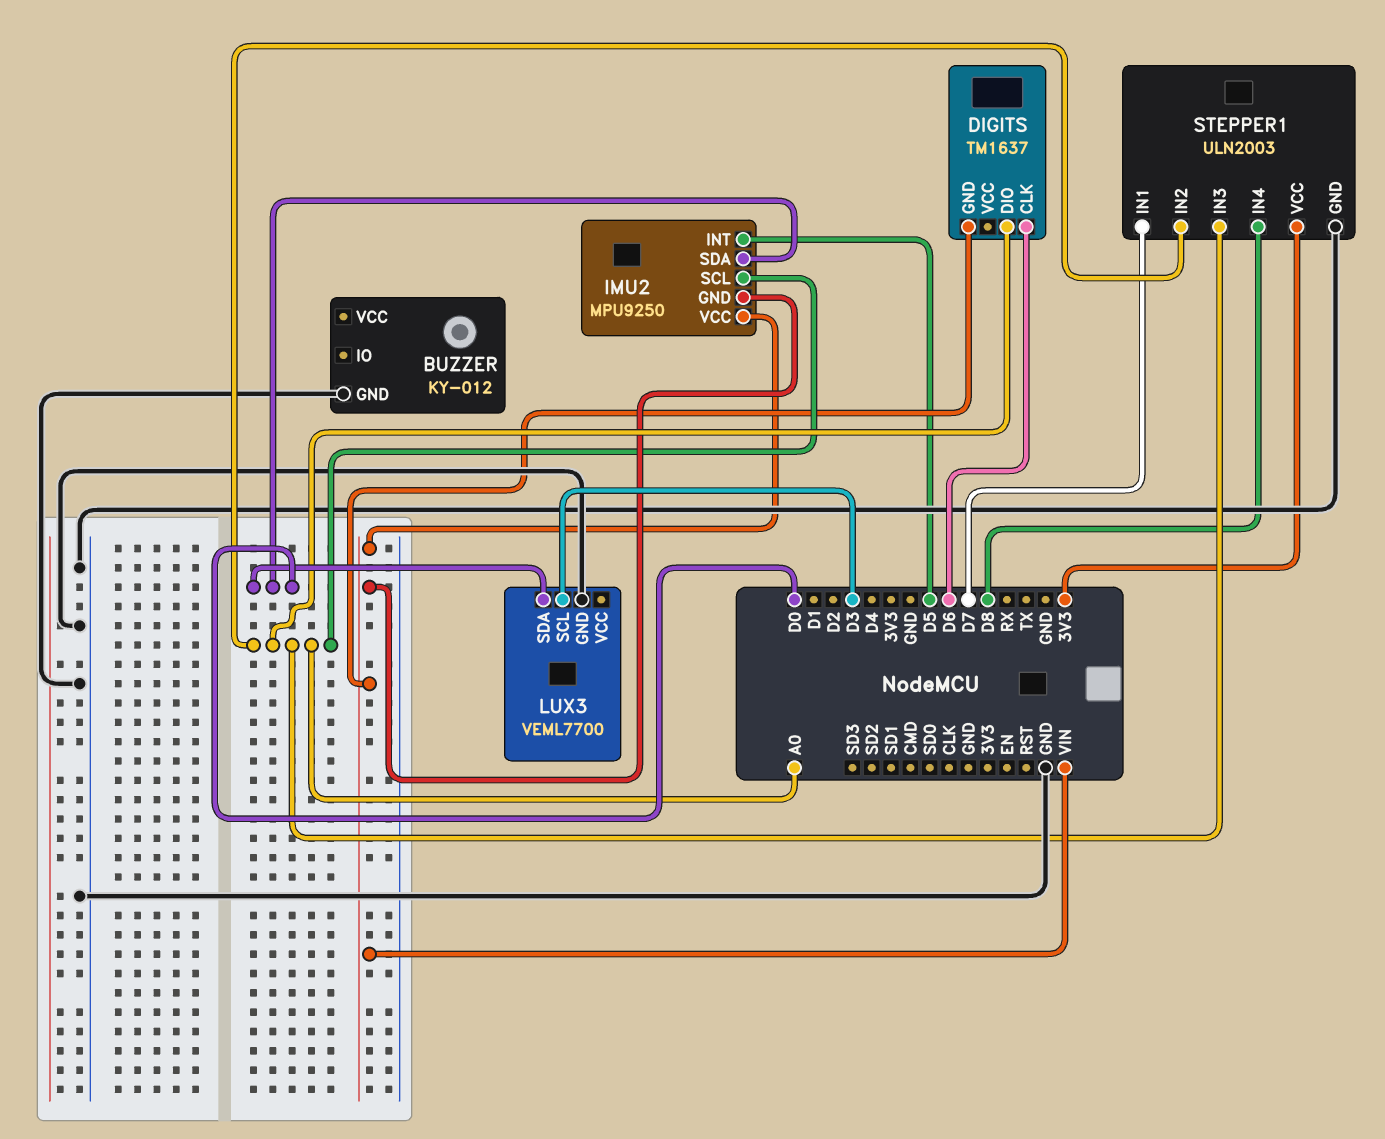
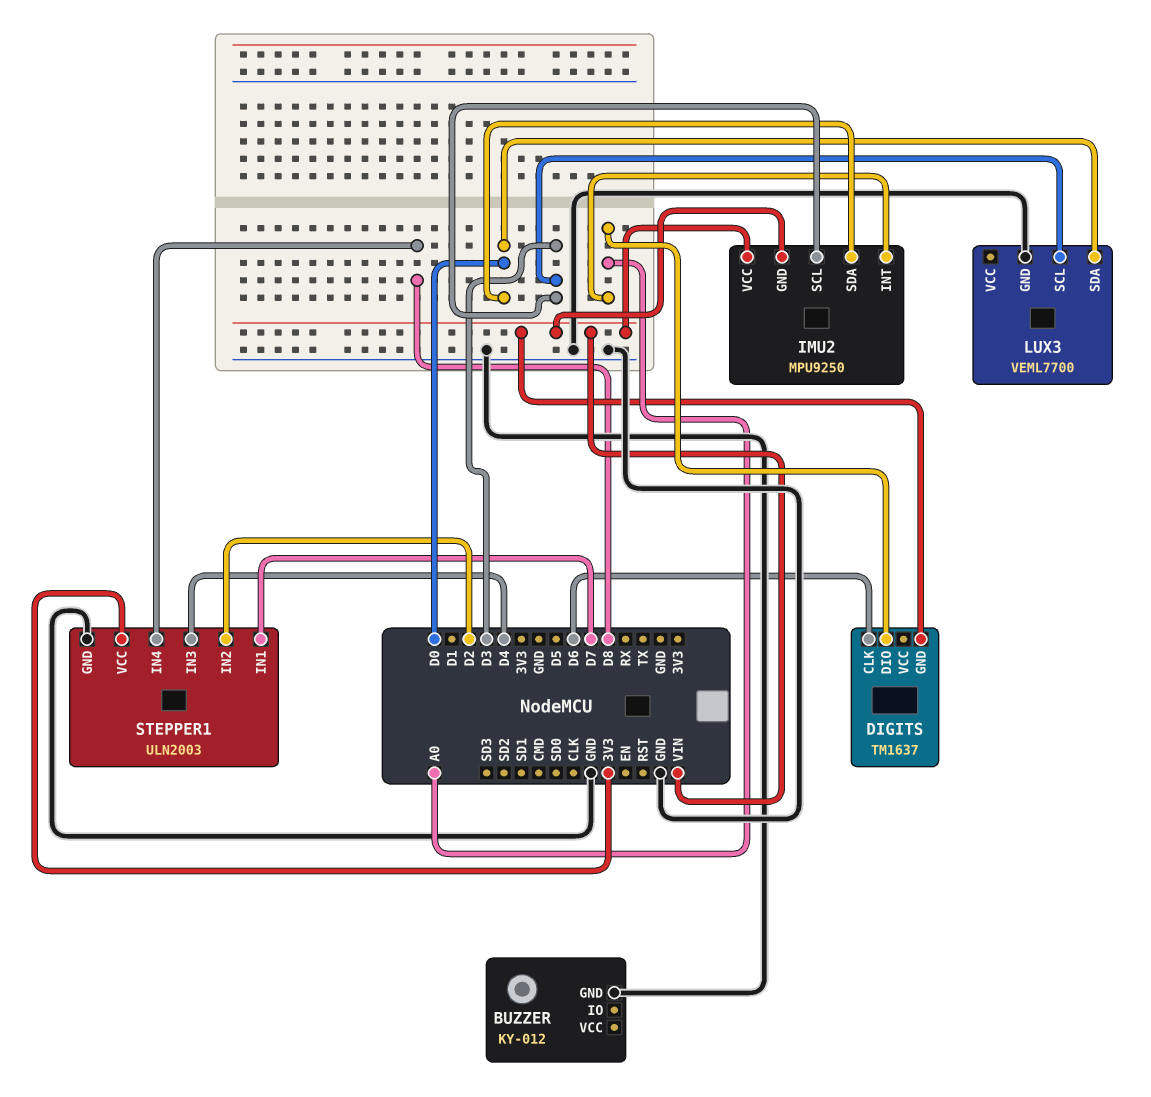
IMU2 pin INT: D5 -> A0
IMU2 pin SCL: A0 -> D3
STEPPER1 pin IN2: A0 -> D2
STEPPER1 pin IN3: A0 -> D4

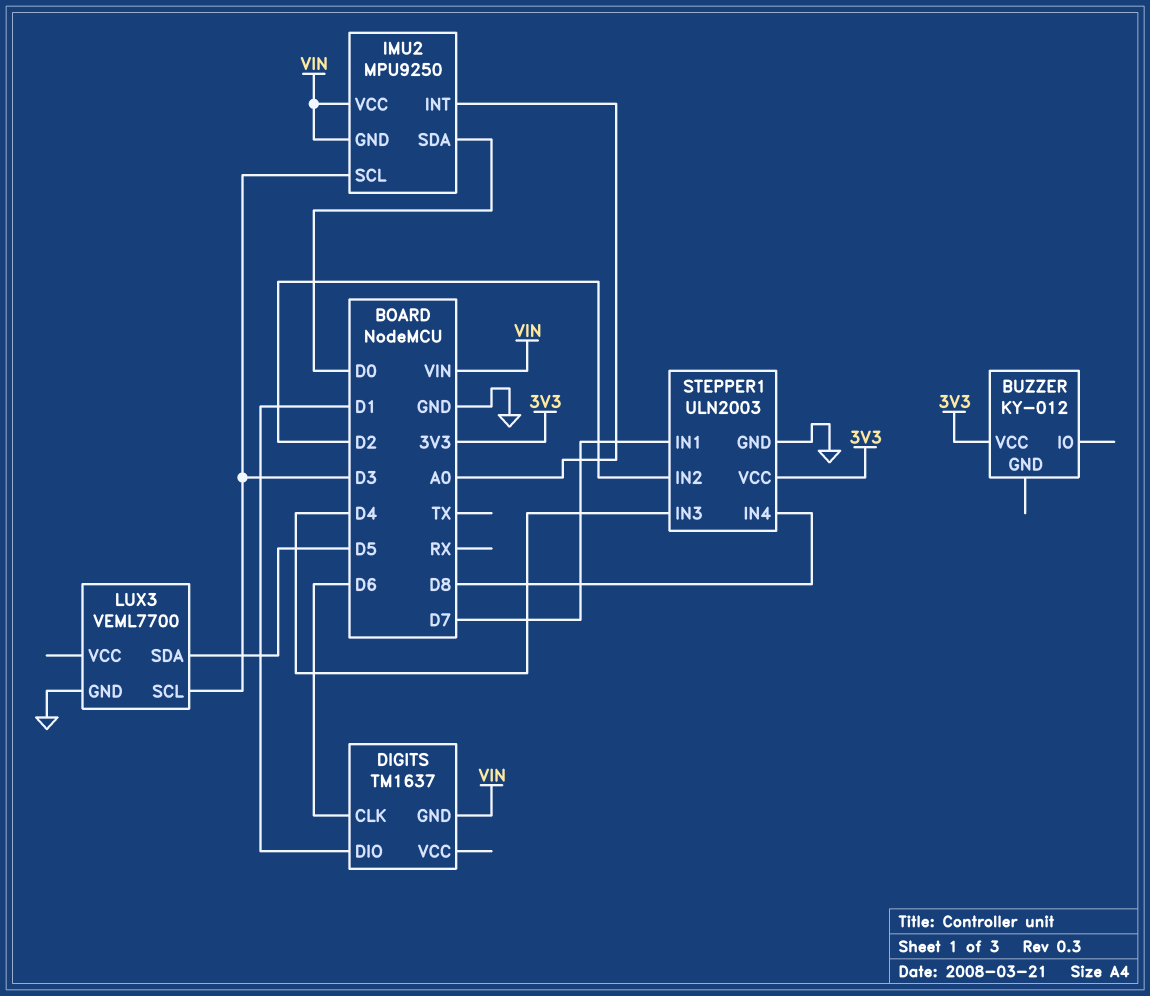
BUZZER pin GND: GND -> none
BUZZER pin VCC: none -> 3V3
DIGITS pin DIO: A0 -> D1
LUX3 pin SDA: D0 -> D5

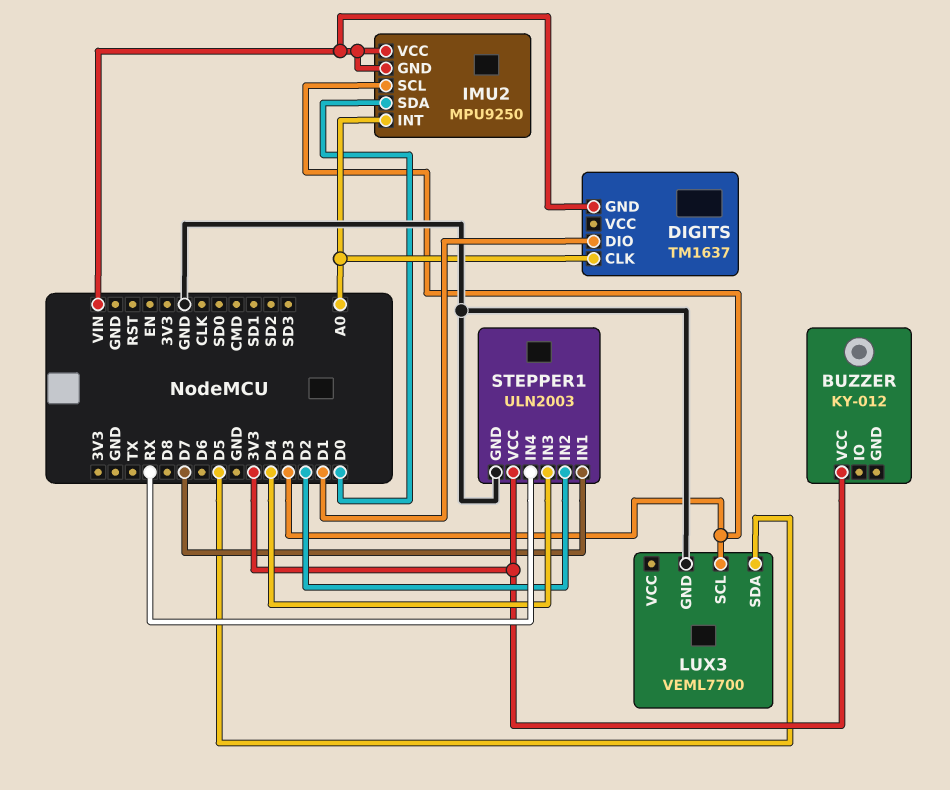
DIGITS pin CLK: D6 -> A0
STEPPER1 pin IN4: D8 -> RX

